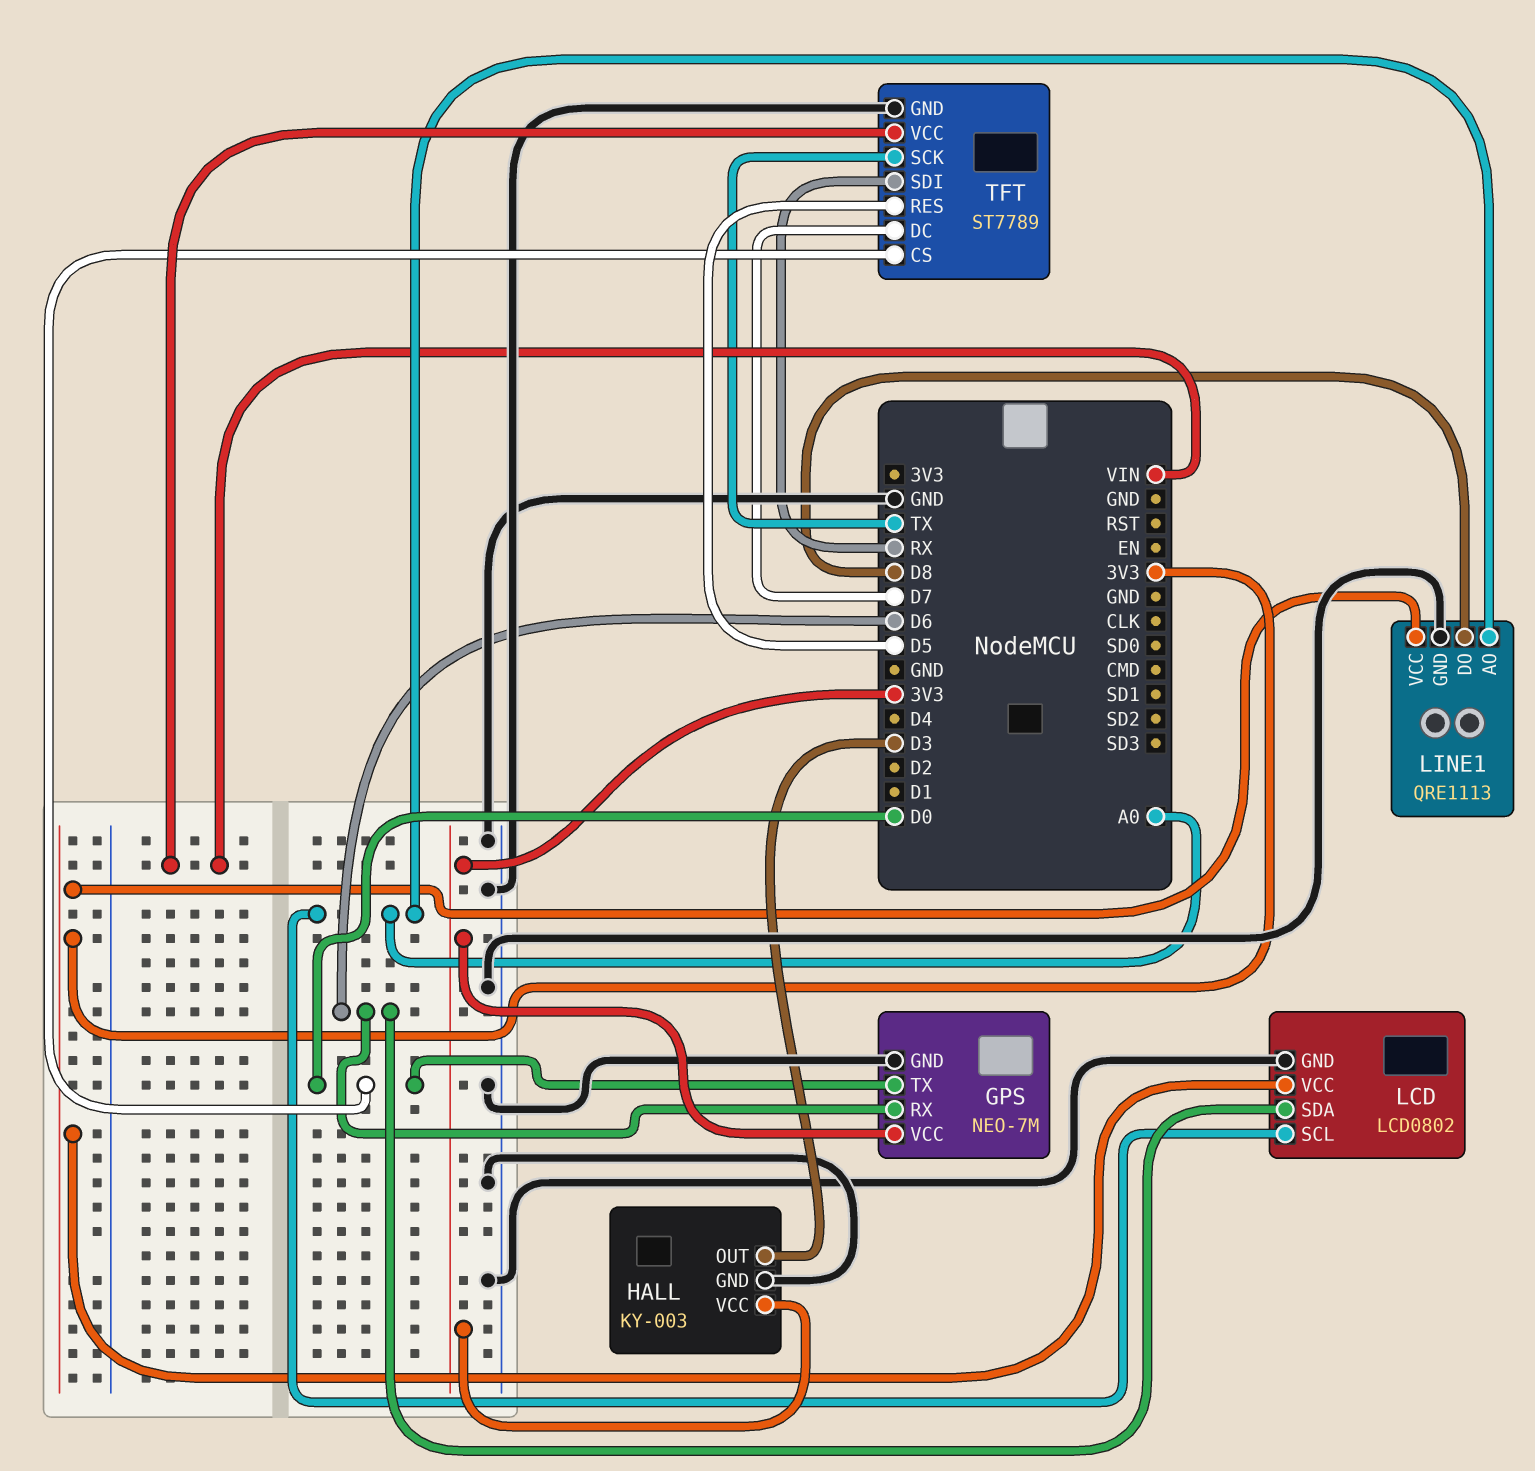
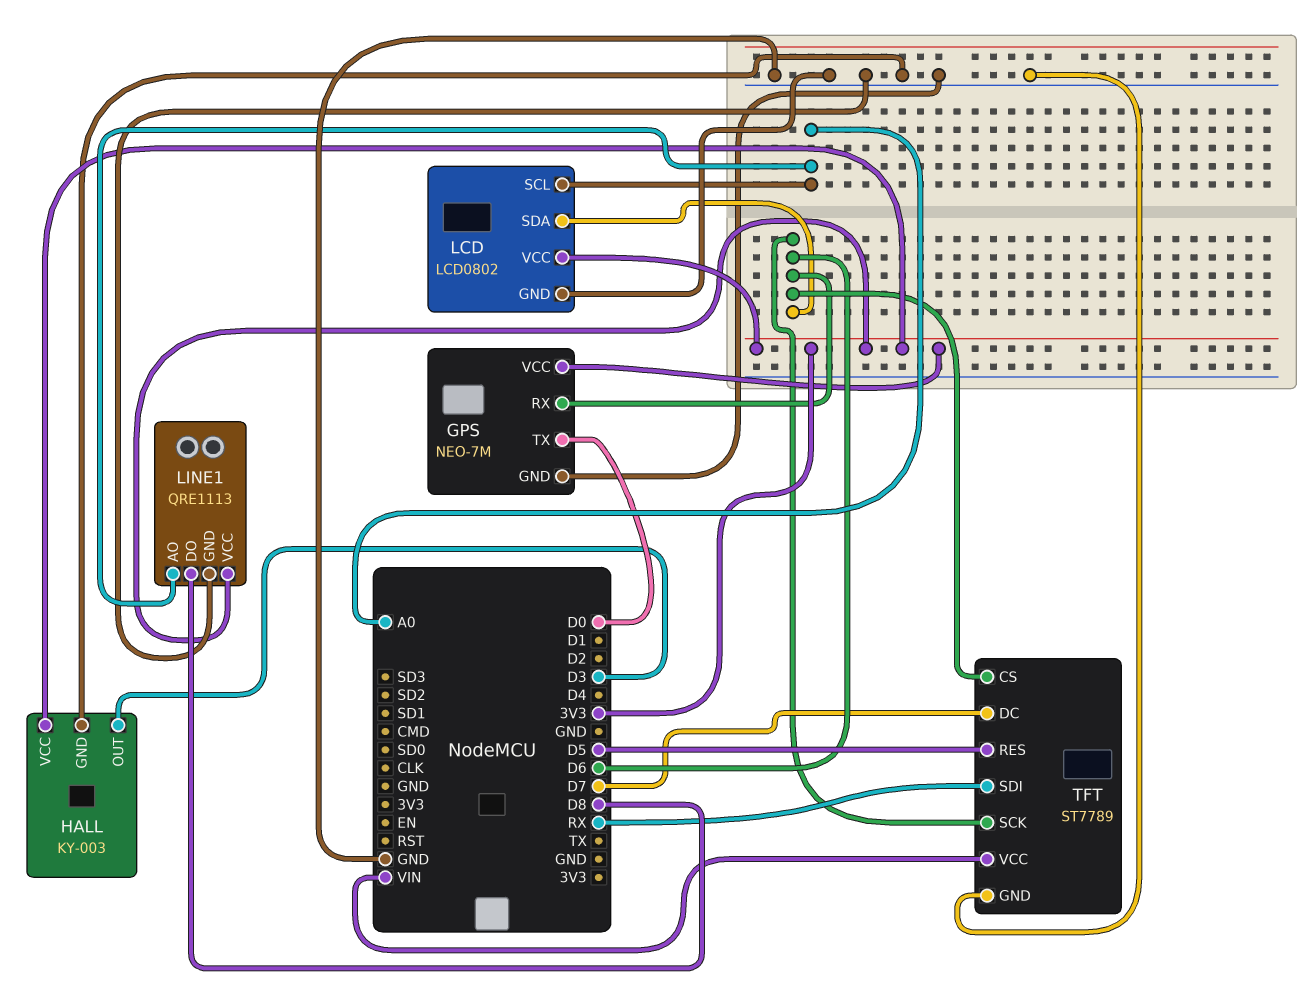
TFT pin CS: D0 -> D6
TFT pin SCK: TX -> D6

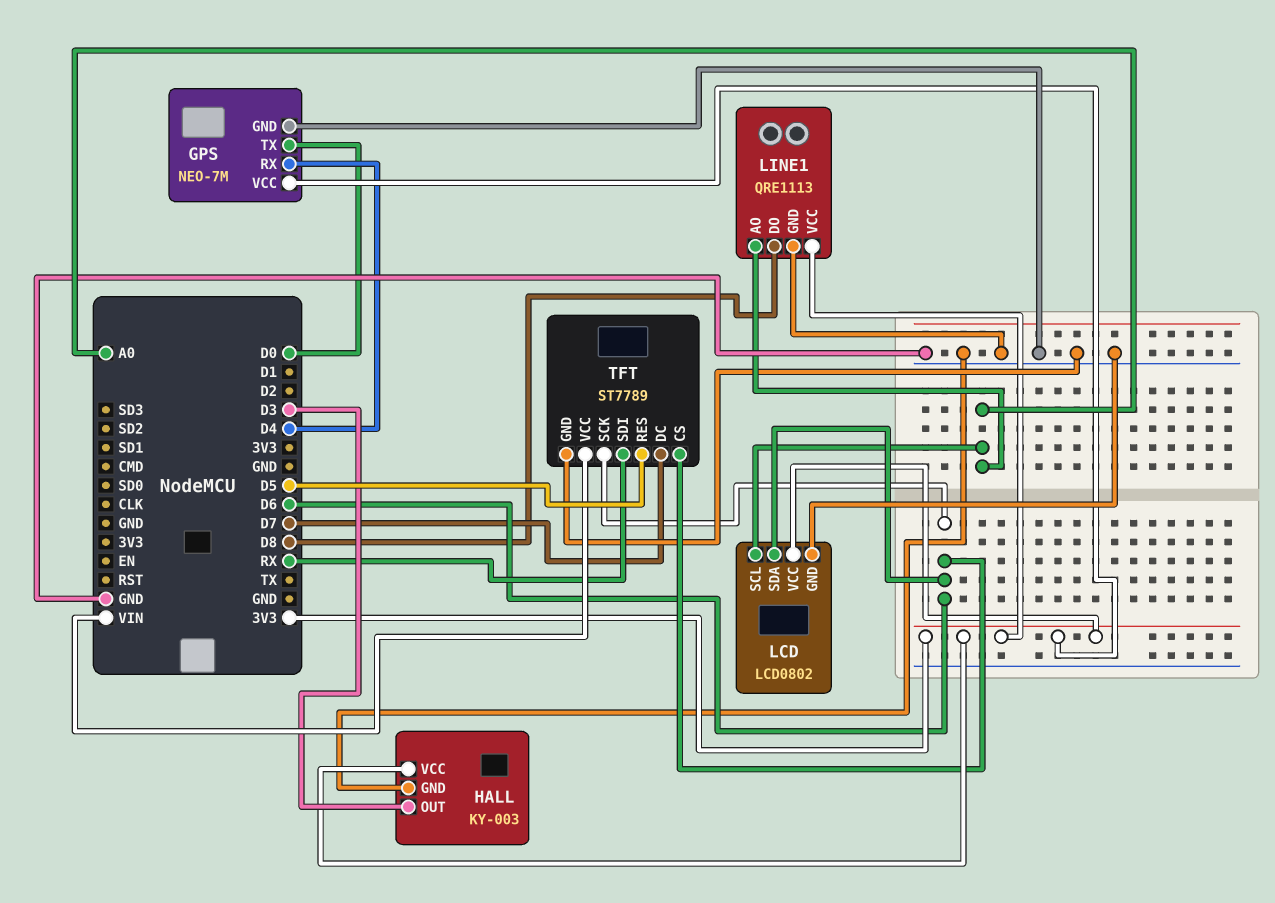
GPS pin RX: D6 -> D4

